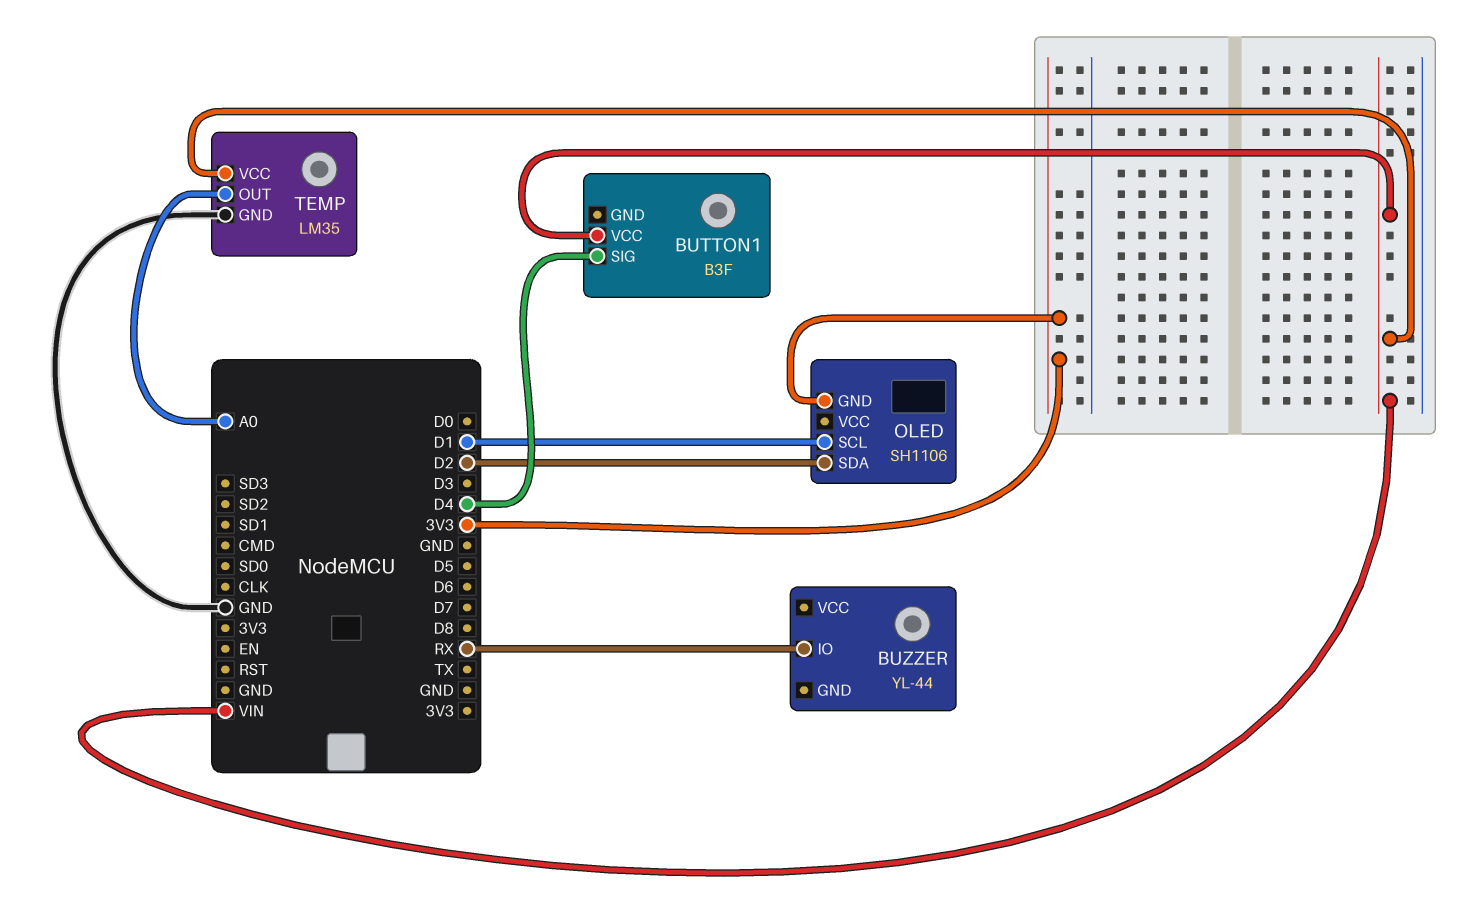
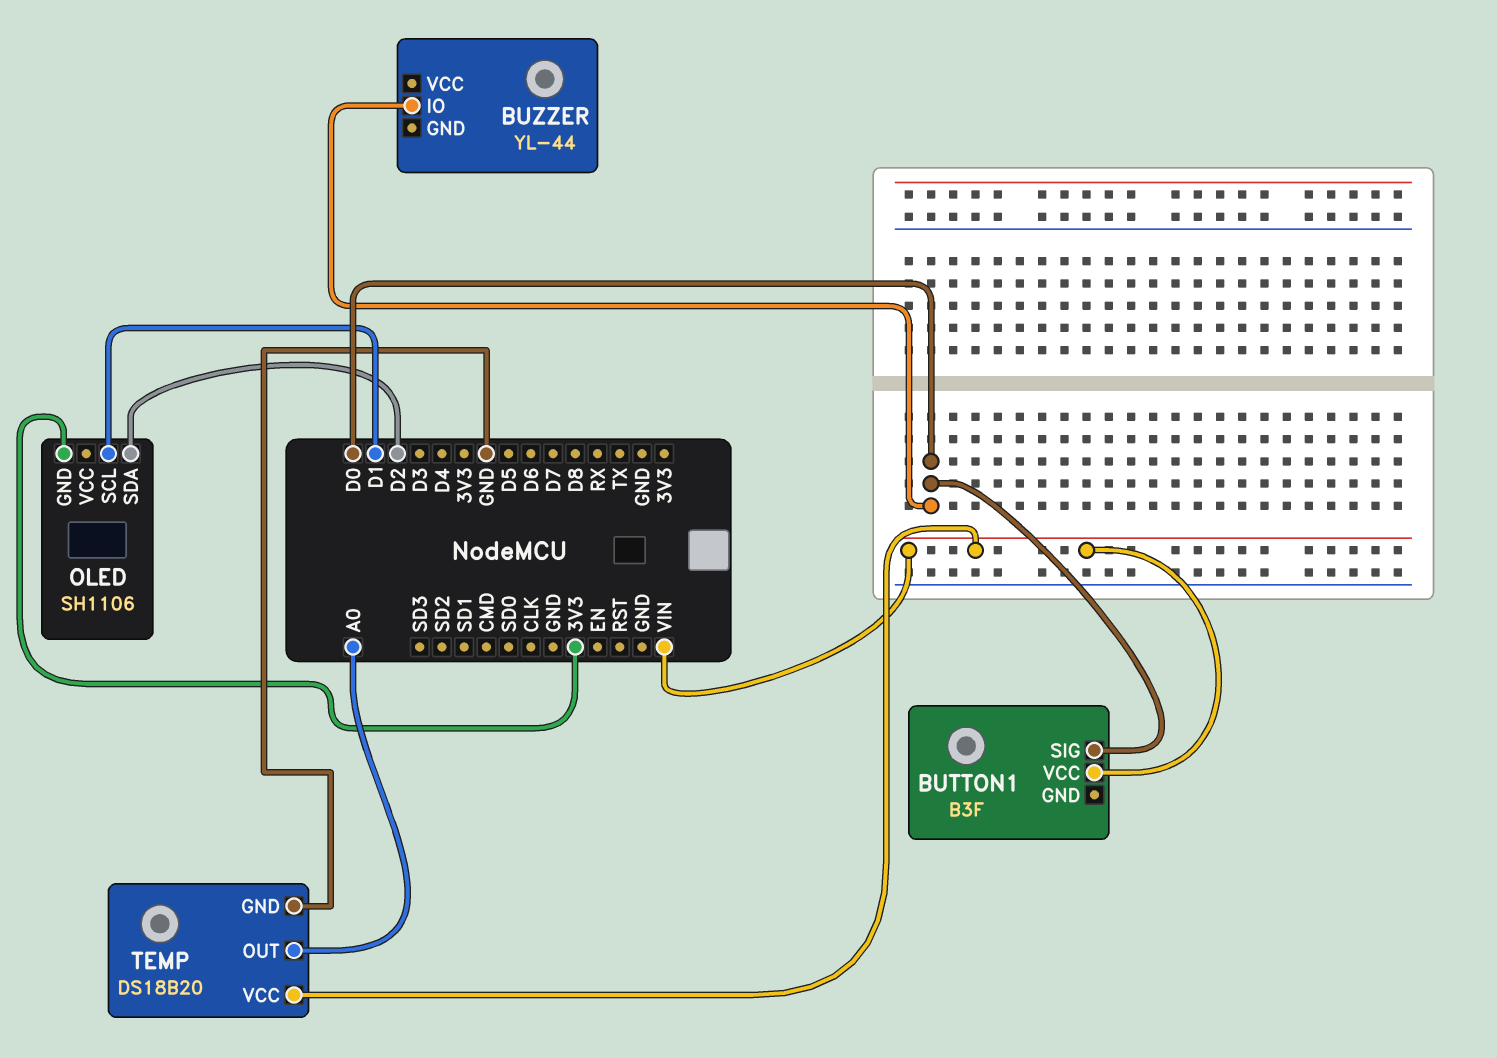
BUTTON1 pin SIG: D4 -> D0
BUZZER pin IO: RX -> D0
TEMP: LM35 -> DS18B20

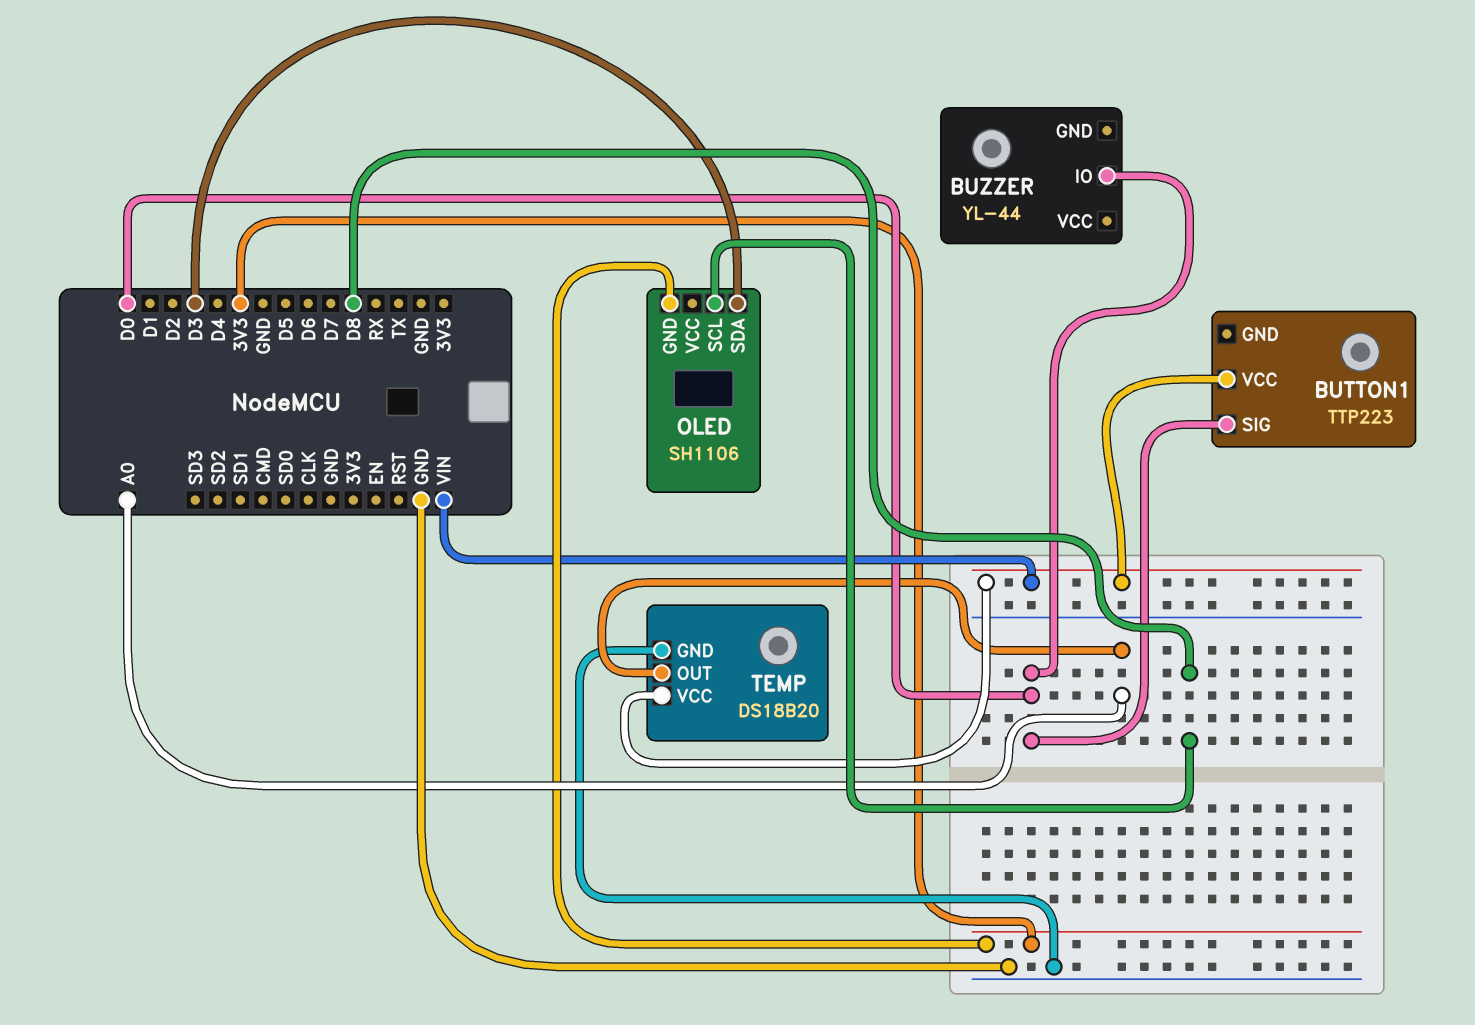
BUTTON1: B3F -> TTP223
OLED pin SCL: D1 -> D8
OLED pin SDA: D2 -> D3

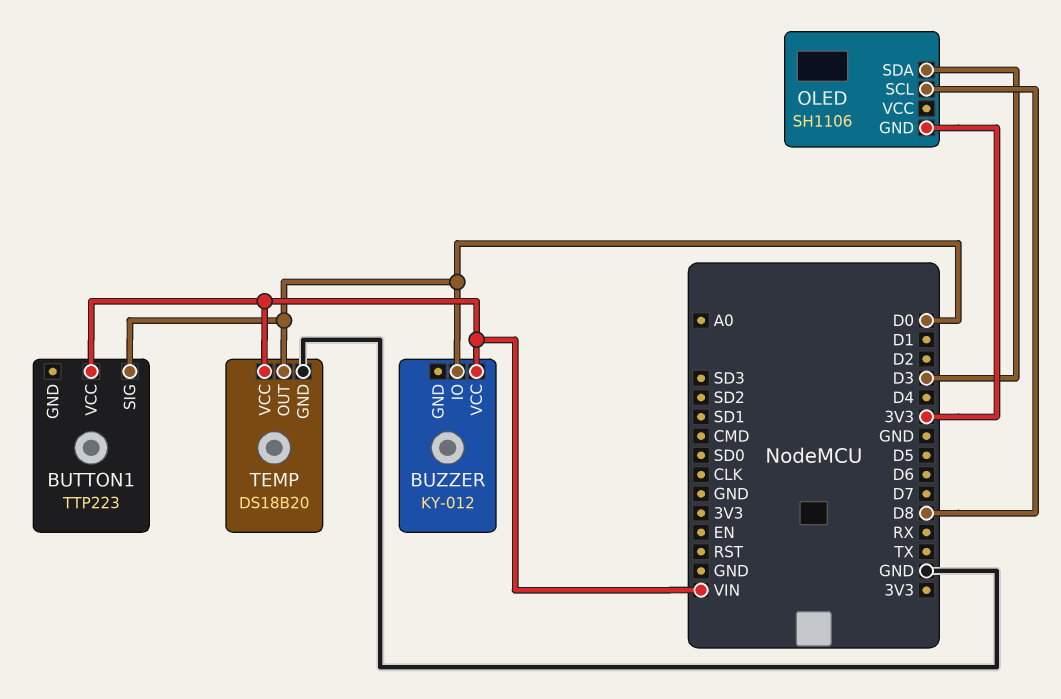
BUZZER: YL-44 -> KY-012
BUZZER pin VCC: none -> VIN
TEMP pin OUT: A0 -> D0

